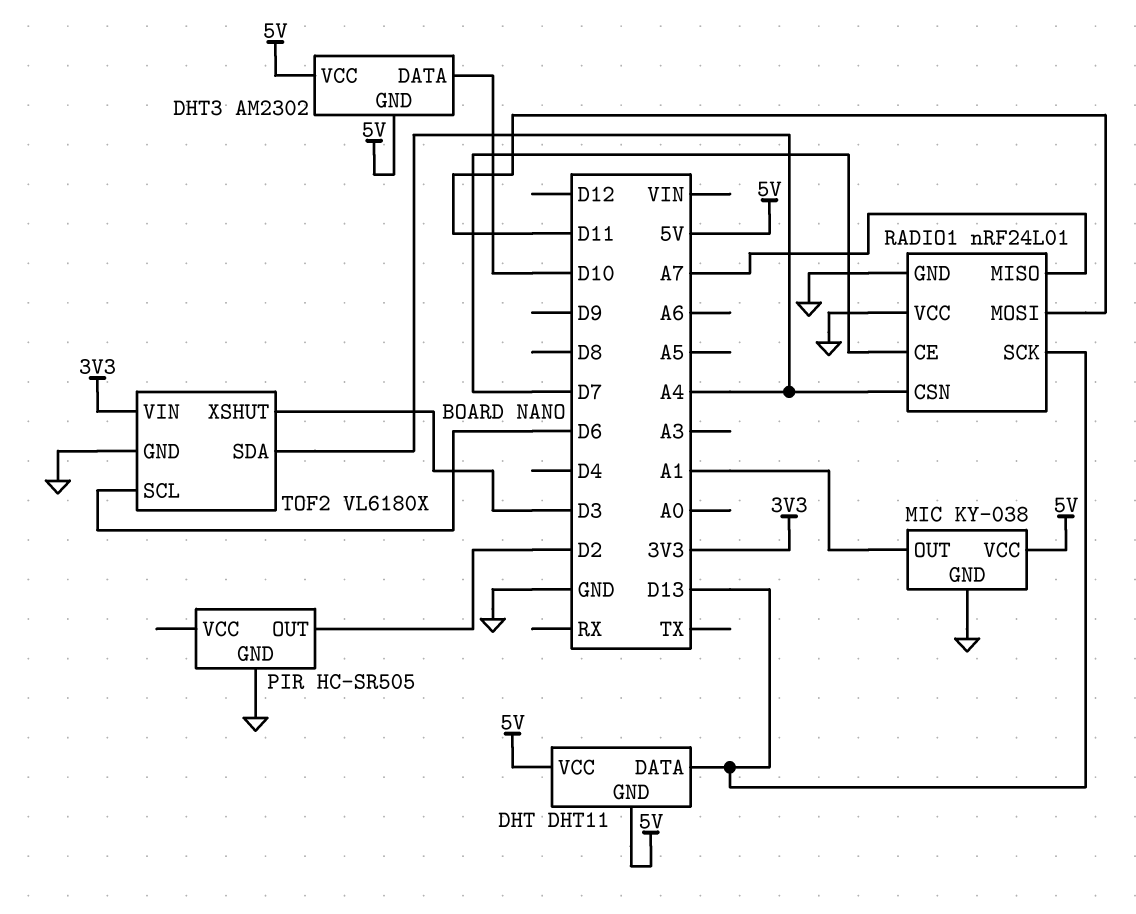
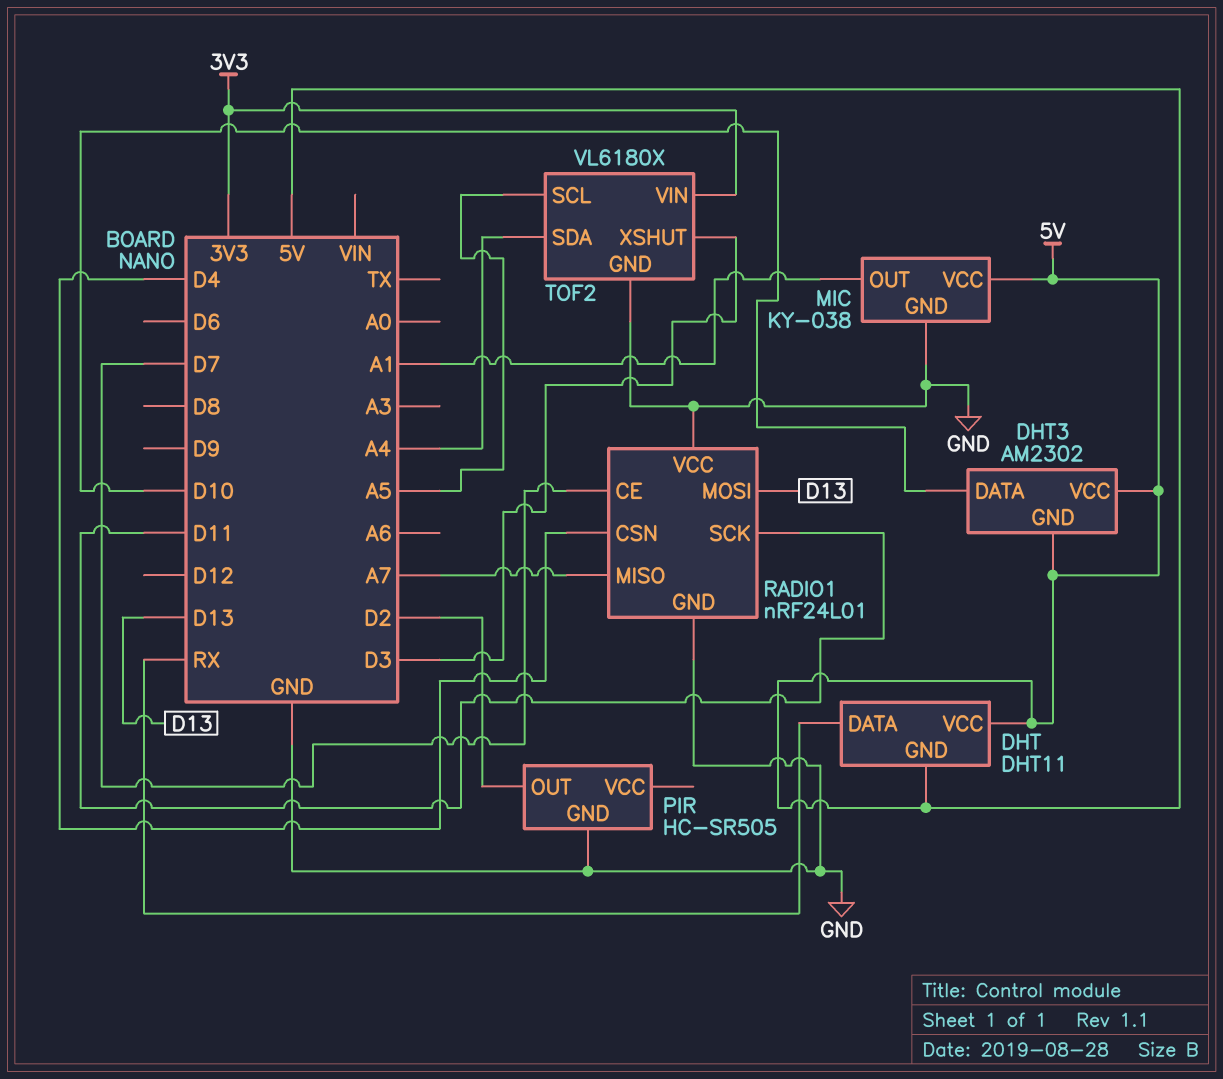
DHT pin DATA: D13 -> RX
RADIO1 pin CSN: A4 -> D4
RADIO1 pin MOSI: D11 -> D13
RADIO1 pin SCK: D13 -> D11
TOF2 pin SCL: D6 -> A5

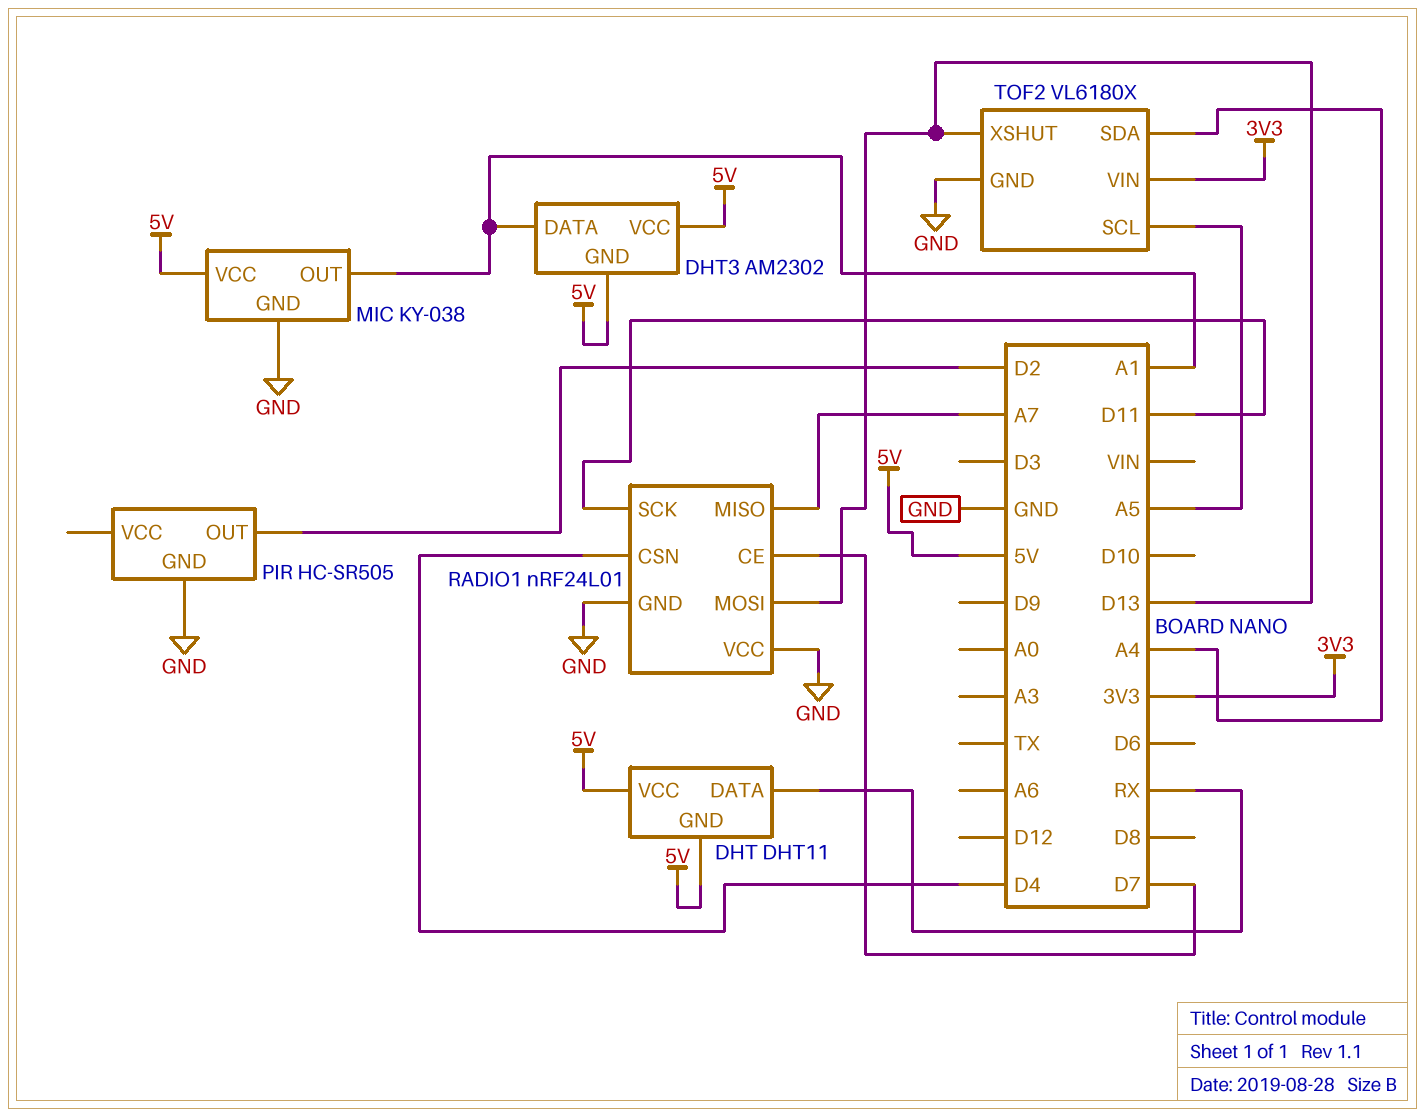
DHT3 pin DATA: D10 -> A1
TOF2 pin XSHUT: D3 -> D13

